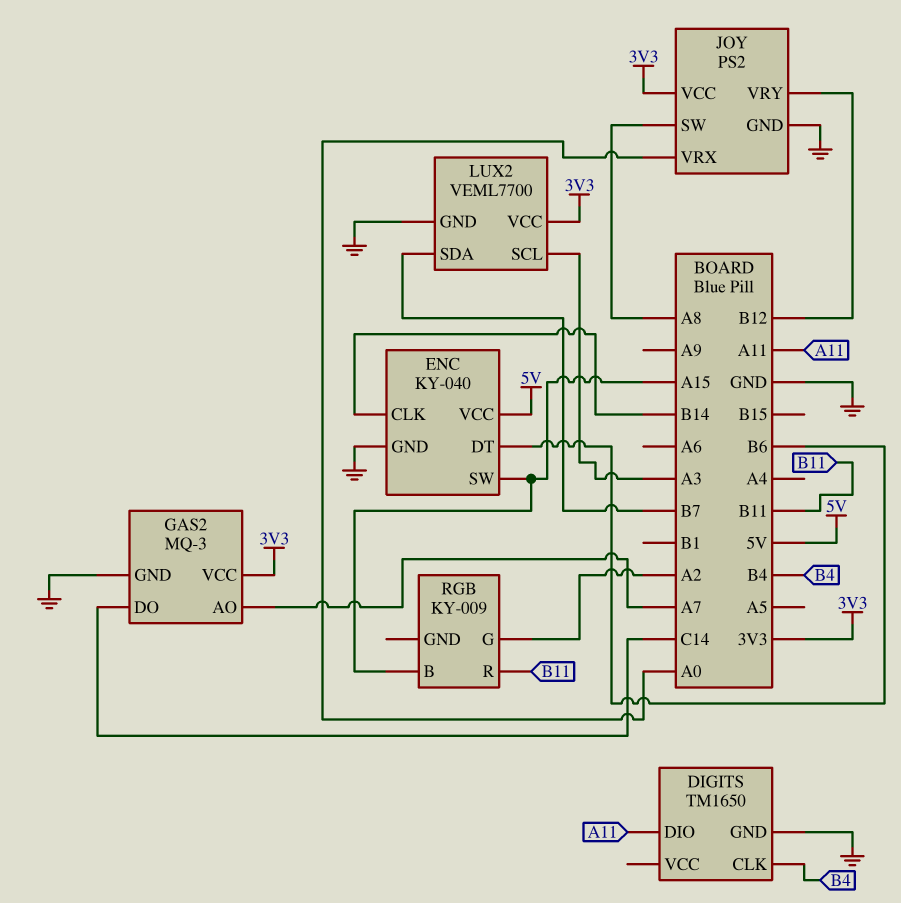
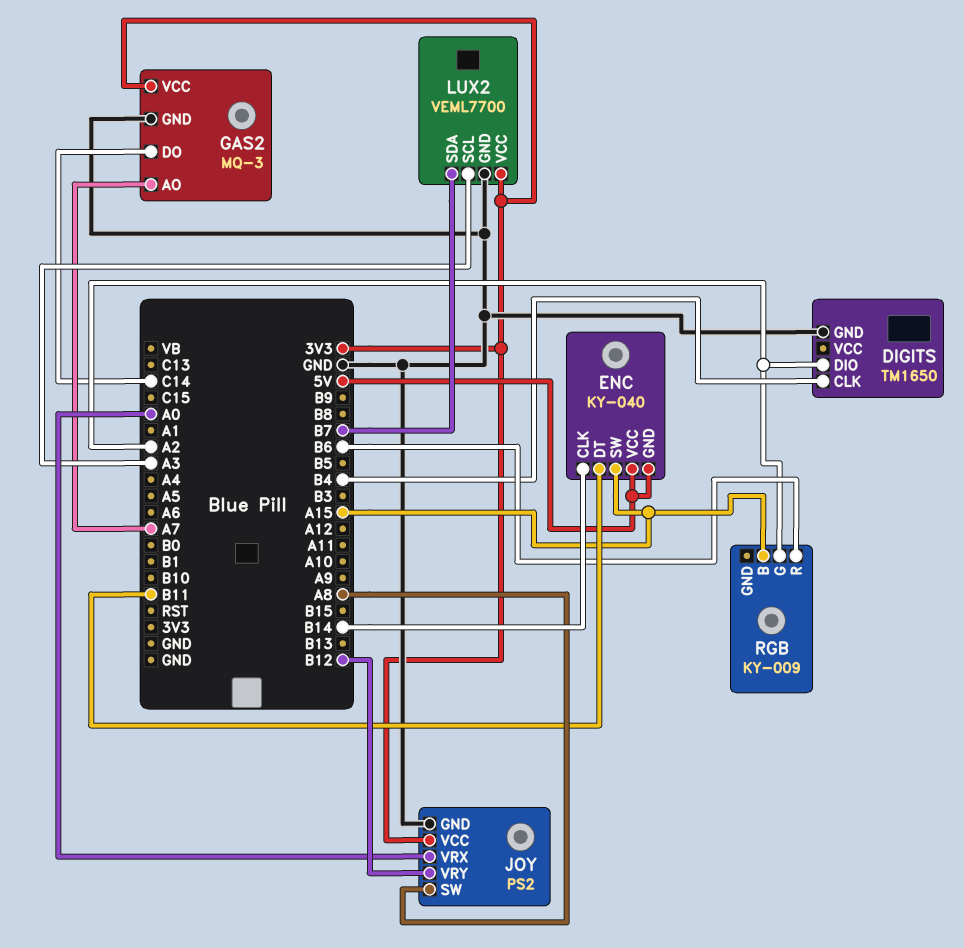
DIGITS pin DIO: A11 -> A2
ENC pin DT: B6 -> B11
ENC pin GND: GND -> 5V
RGB pin R: B11 -> B6

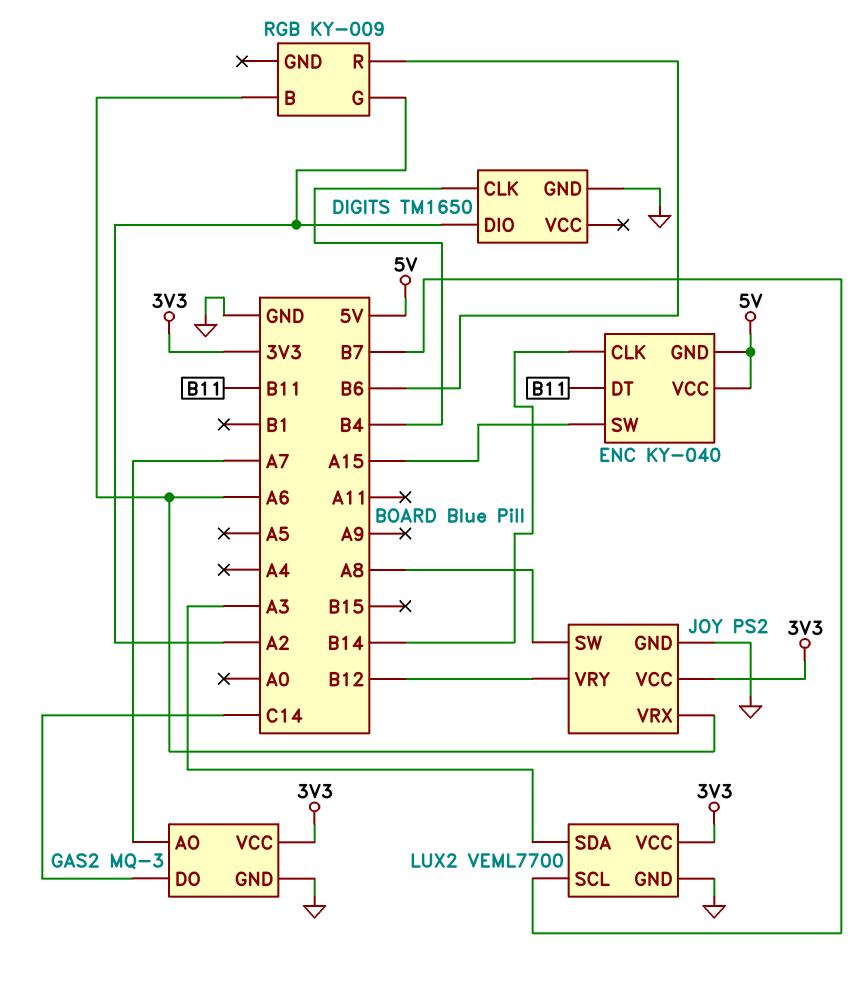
JOY pin VRX: A0 -> A6
LUX2 pin SCL: A3 -> B7
LUX2 pin SDA: B7 -> A3
RGB pin B: A15 -> A6

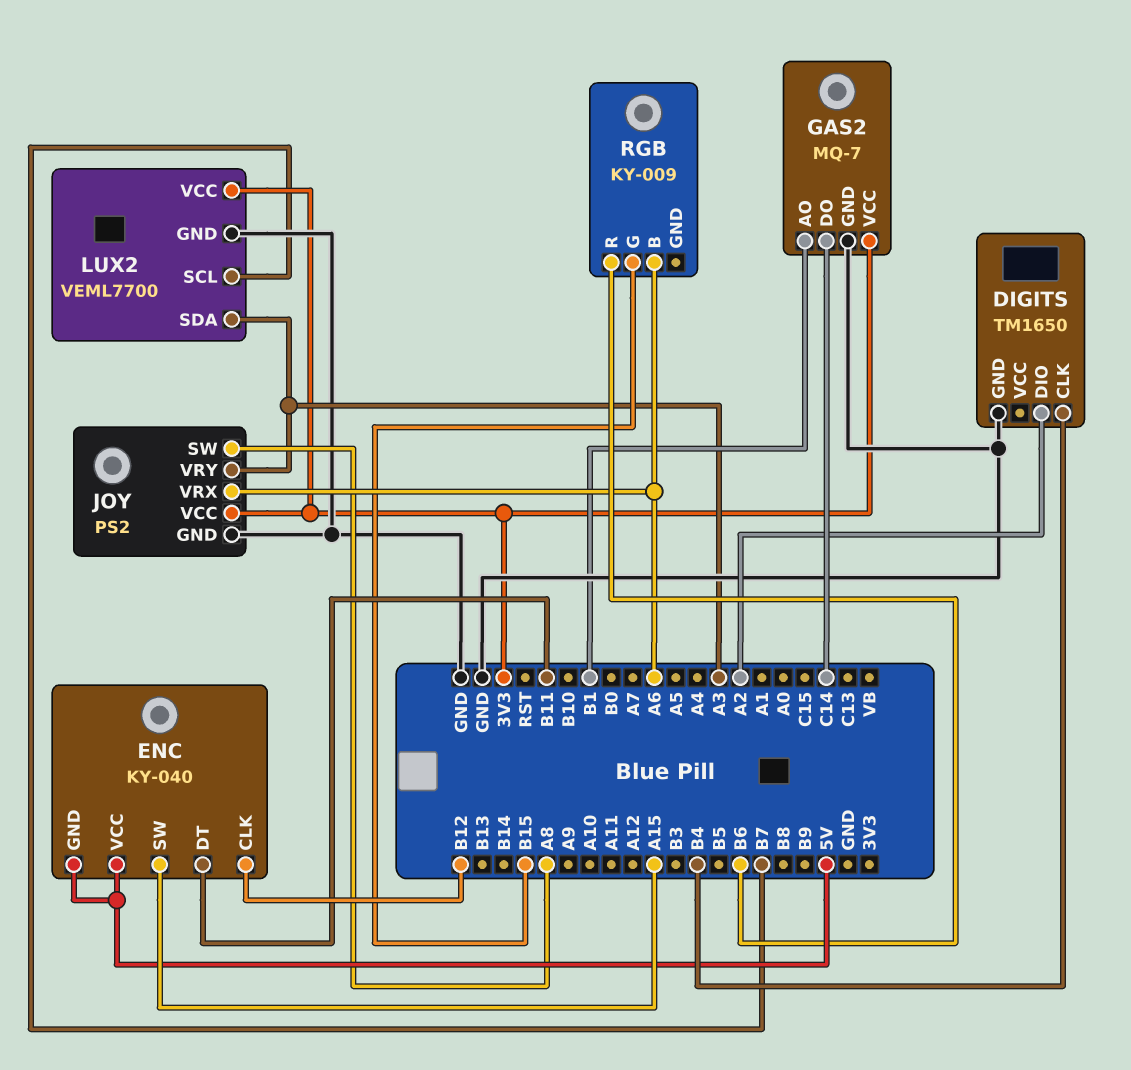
ENC pin CLK: B14 -> B12
GAS2: MQ-3 -> MQ-7
GAS2 pin AO: A7 -> B1
JOY pin VRY: B12 -> A3
RGB pin G: A2 -> B15

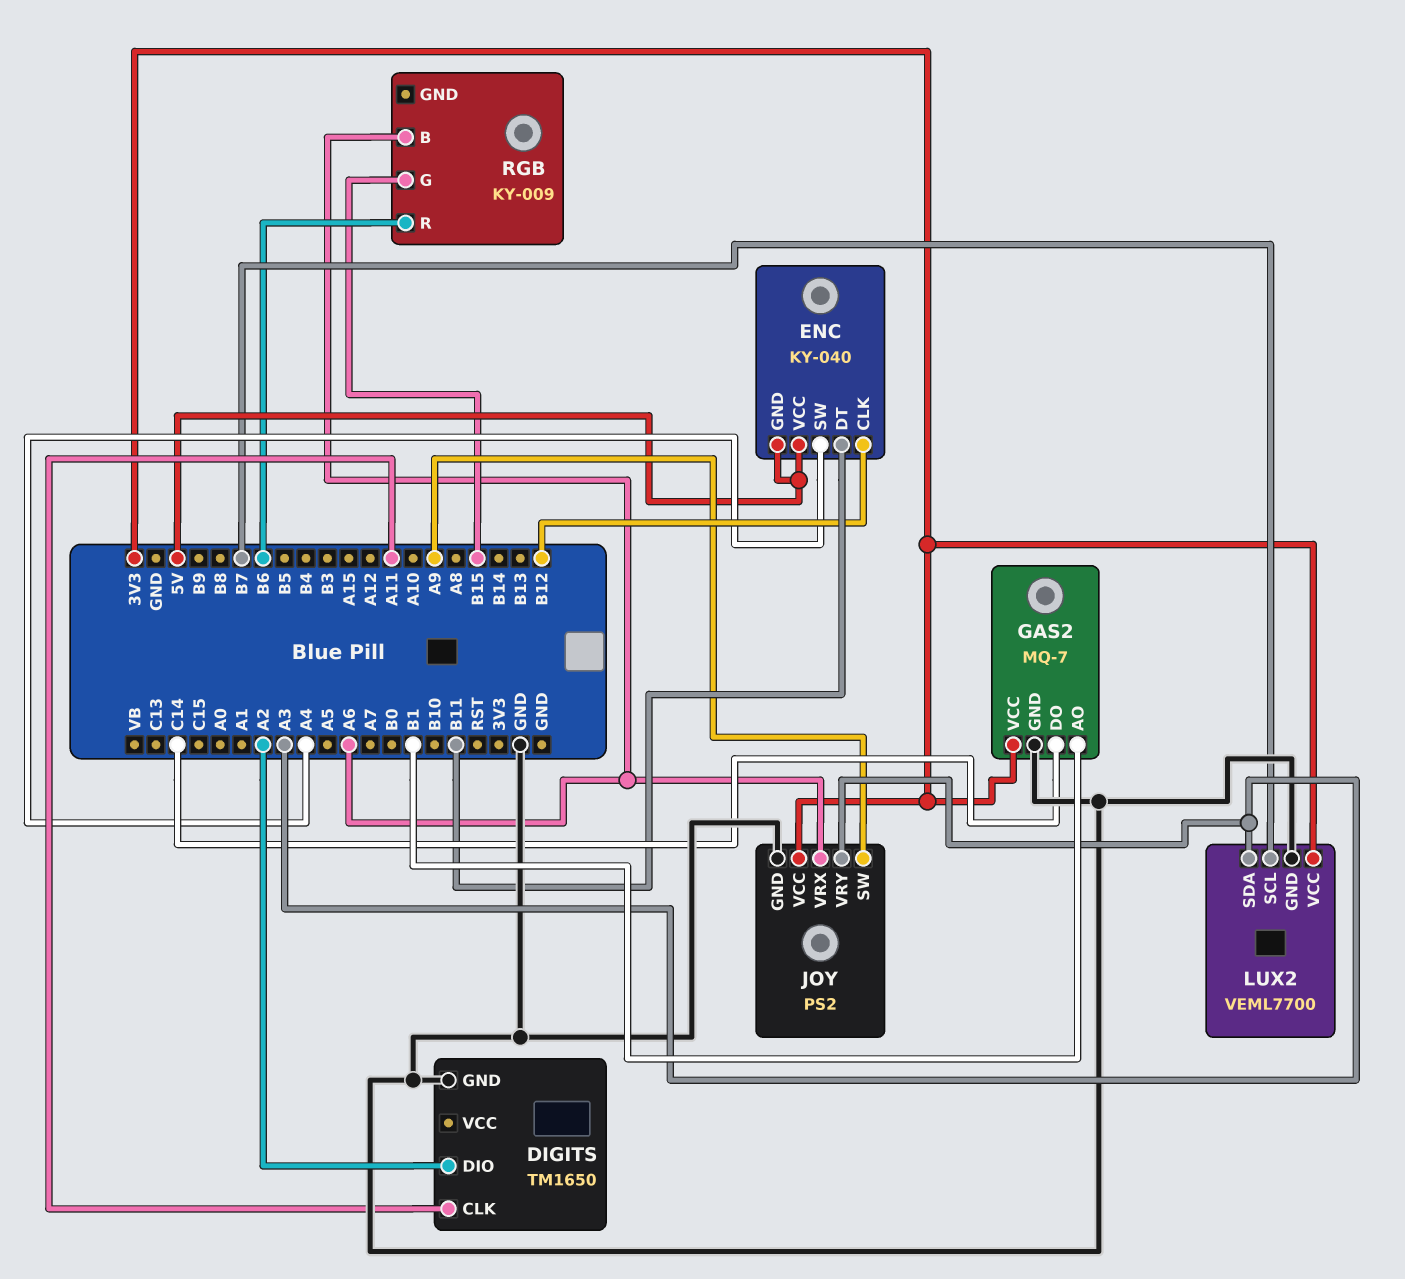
DIGITS pin CLK: B4 -> A11
ENC pin SW: A15 -> A4
JOY pin SW: A8 -> A9

